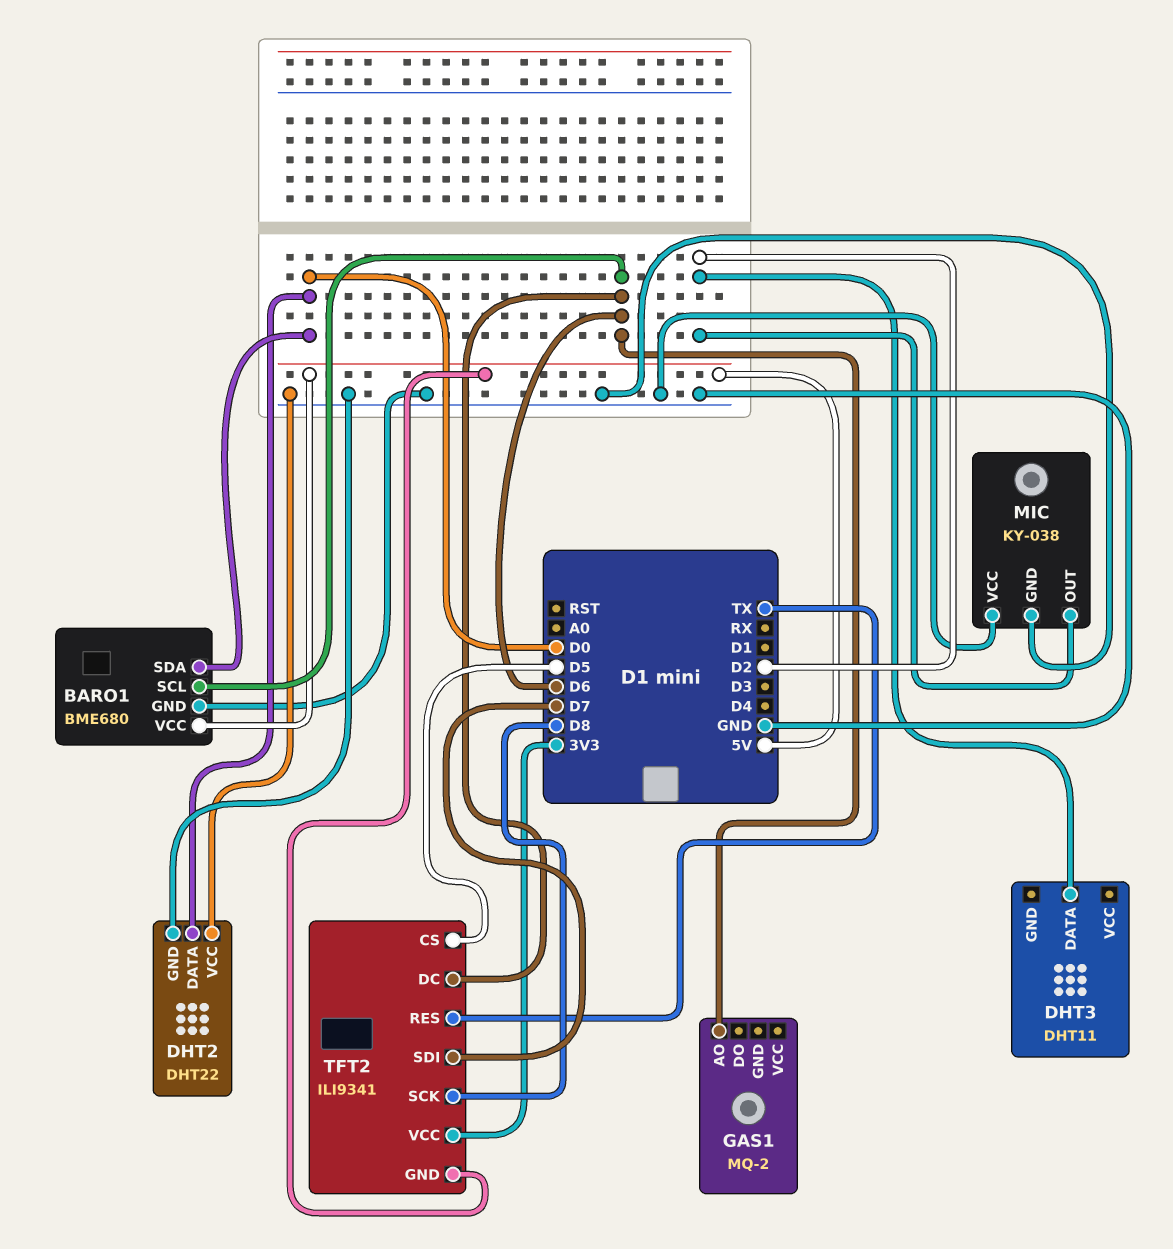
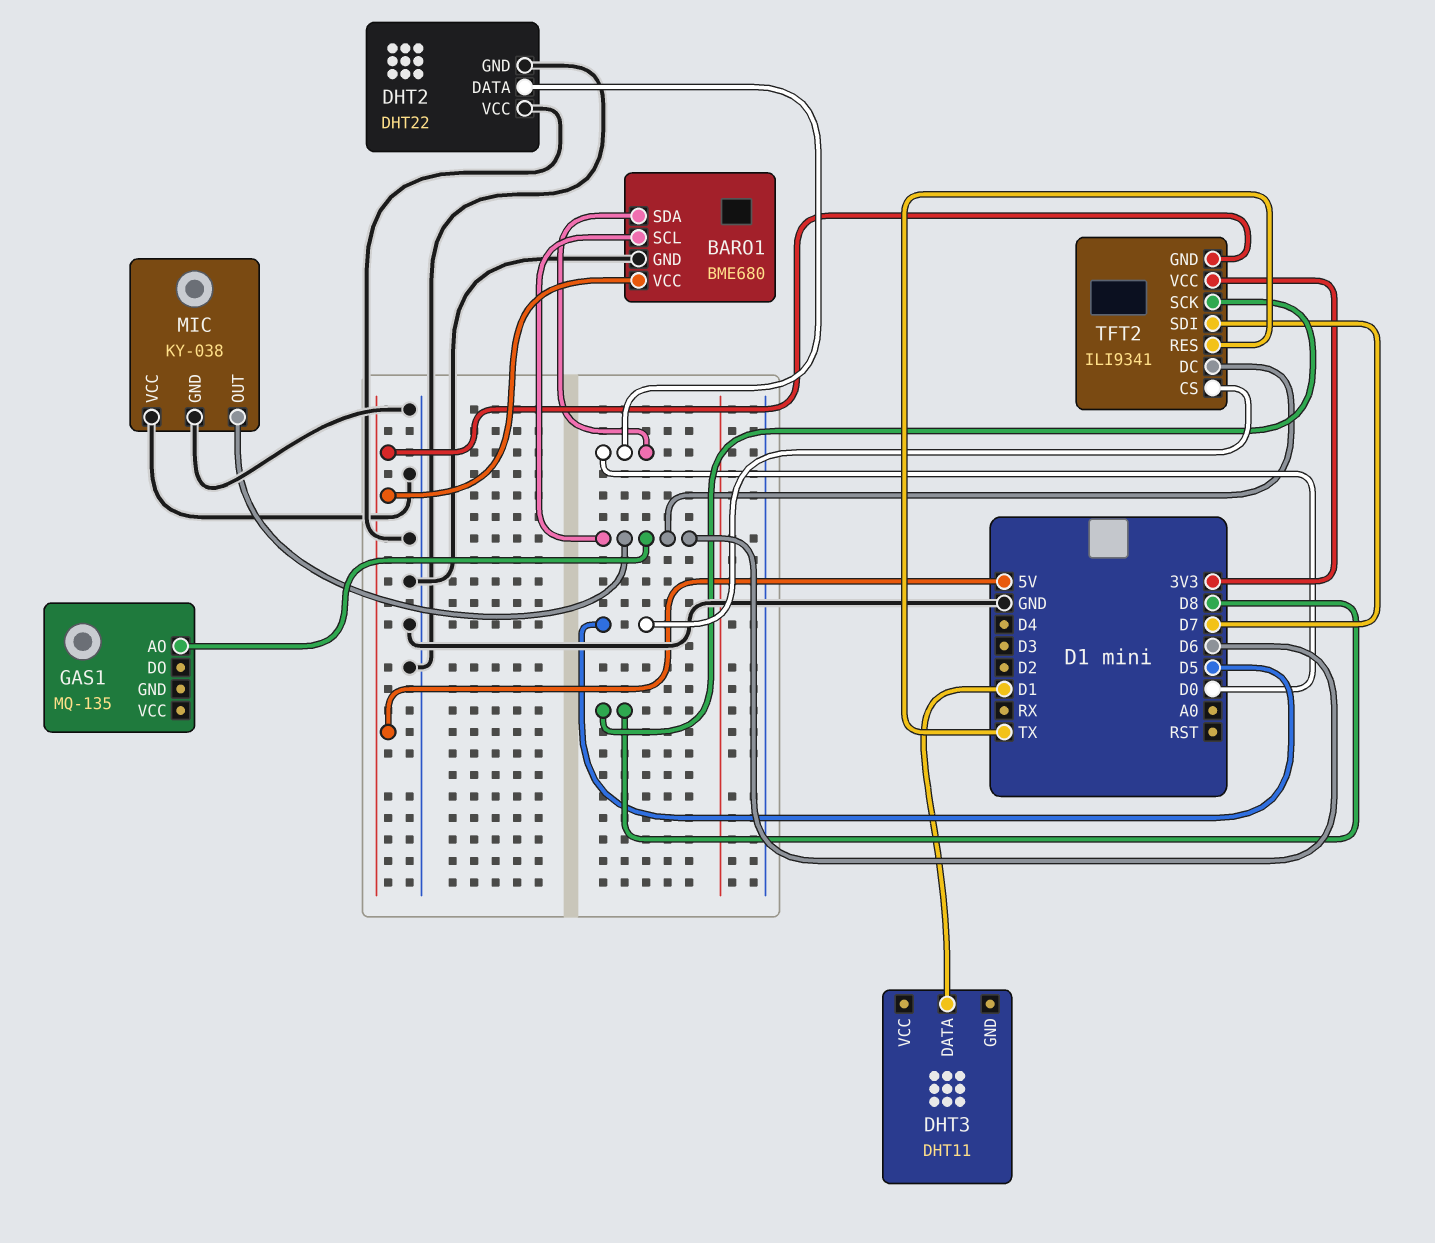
DHT3 pin DATA: D2 -> D1
GAS1: MQ-2 -> MQ-135
MIC pin OUT: D2 -> D6

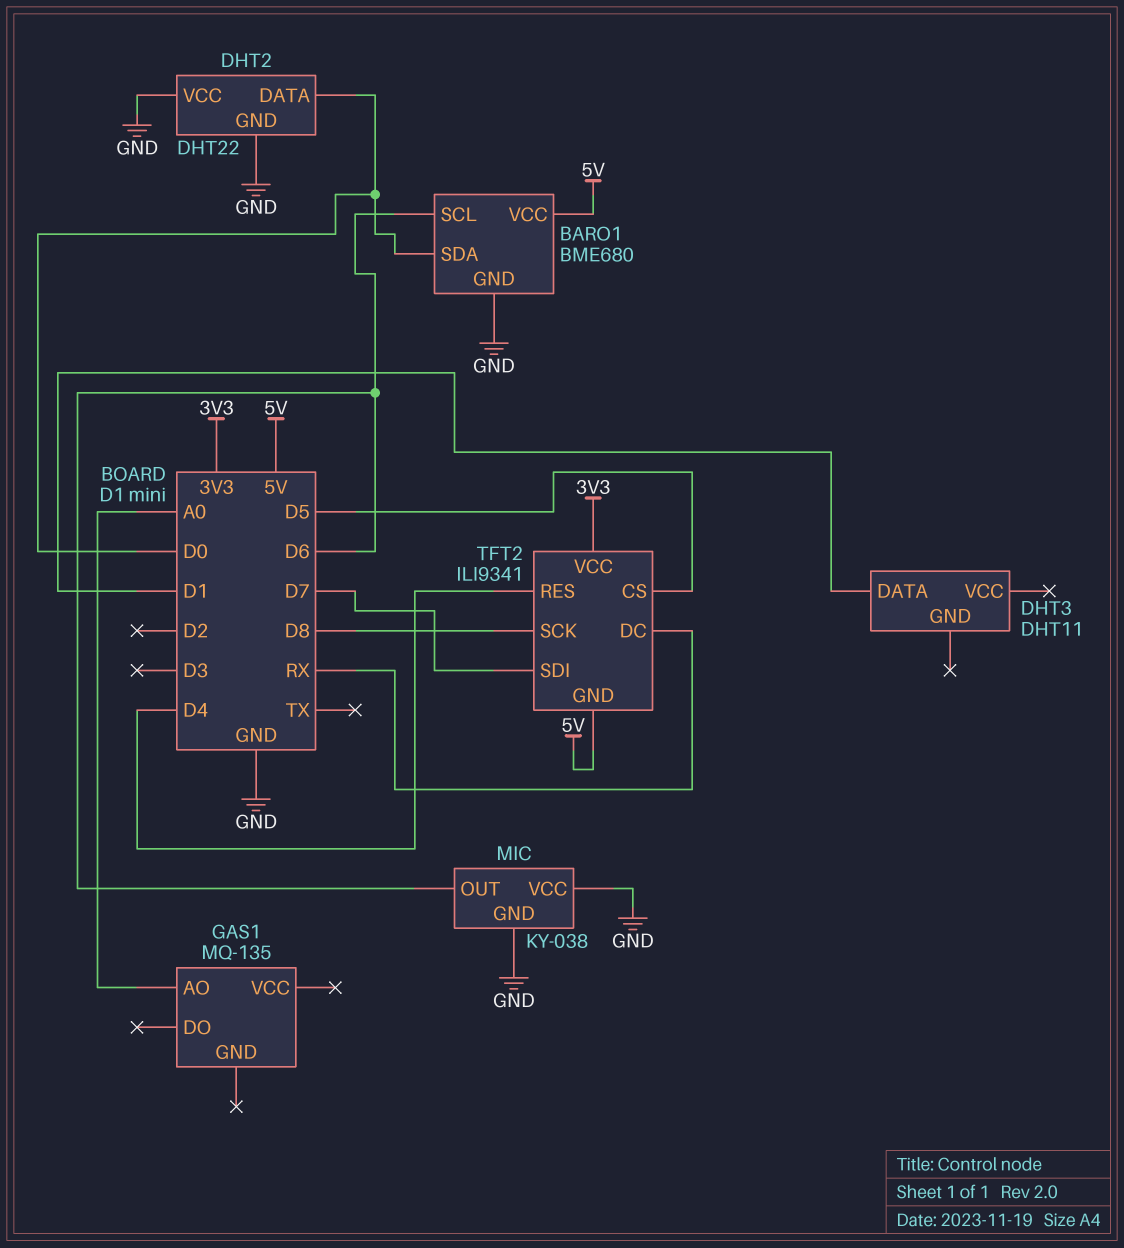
GAS1 pin AO: D6 -> A0
TFT2 pin DC: D6 -> RX
TFT2 pin RES: TX -> D4

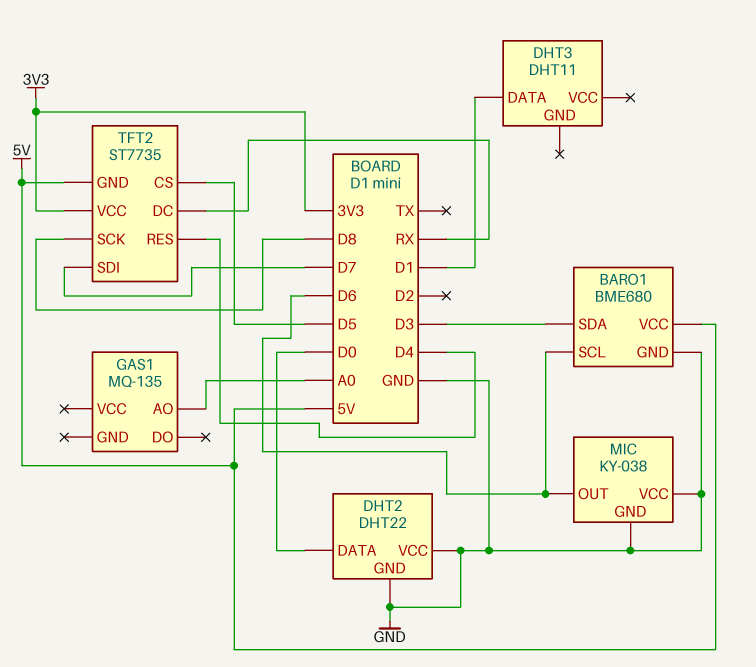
BARO1 pin SDA: D0 -> D3
TFT2: ILI9341 -> ST7735

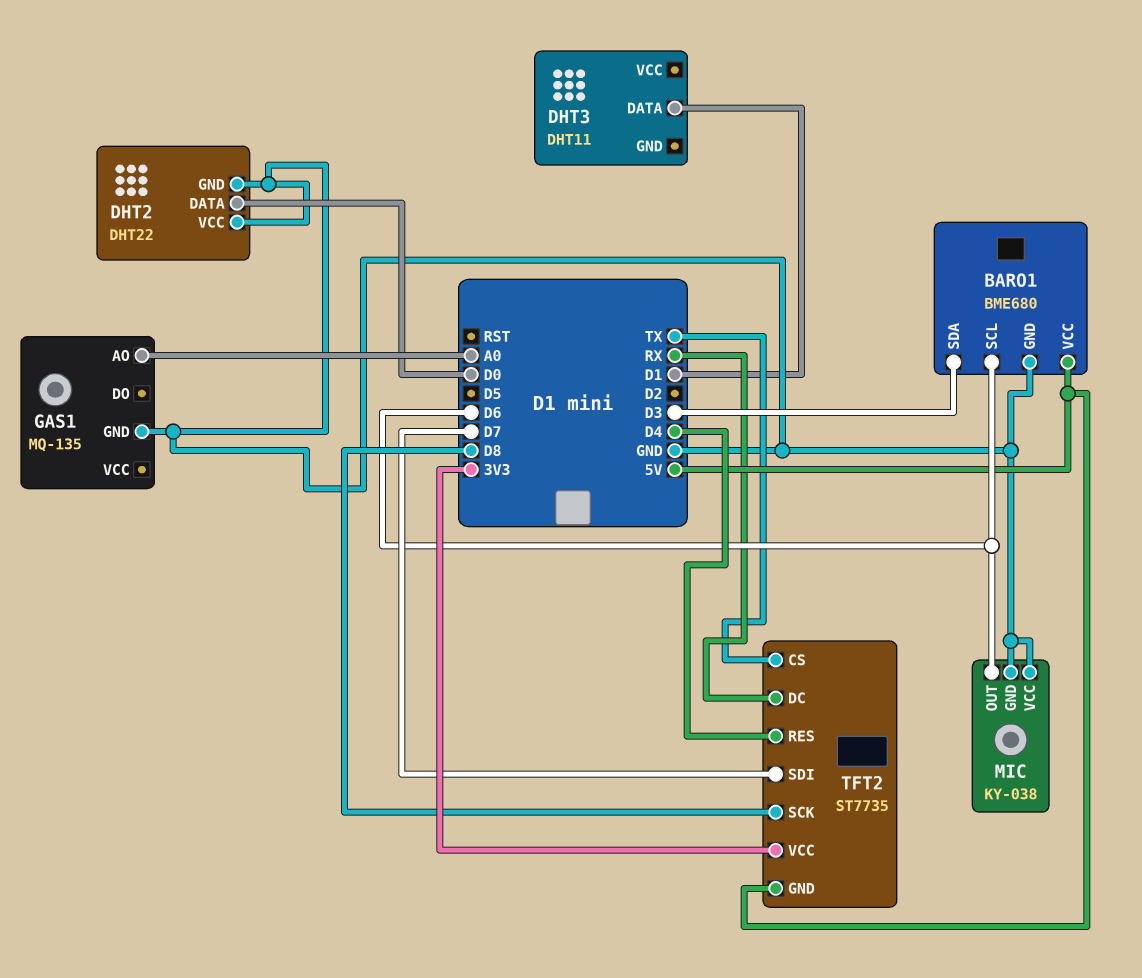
GAS1 pin GND: none -> GND
TFT2 pin CS: D5 -> TX

